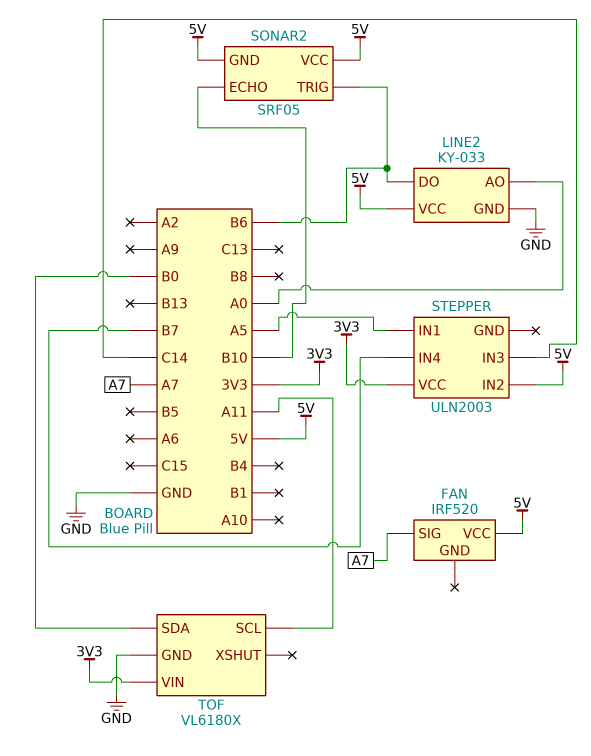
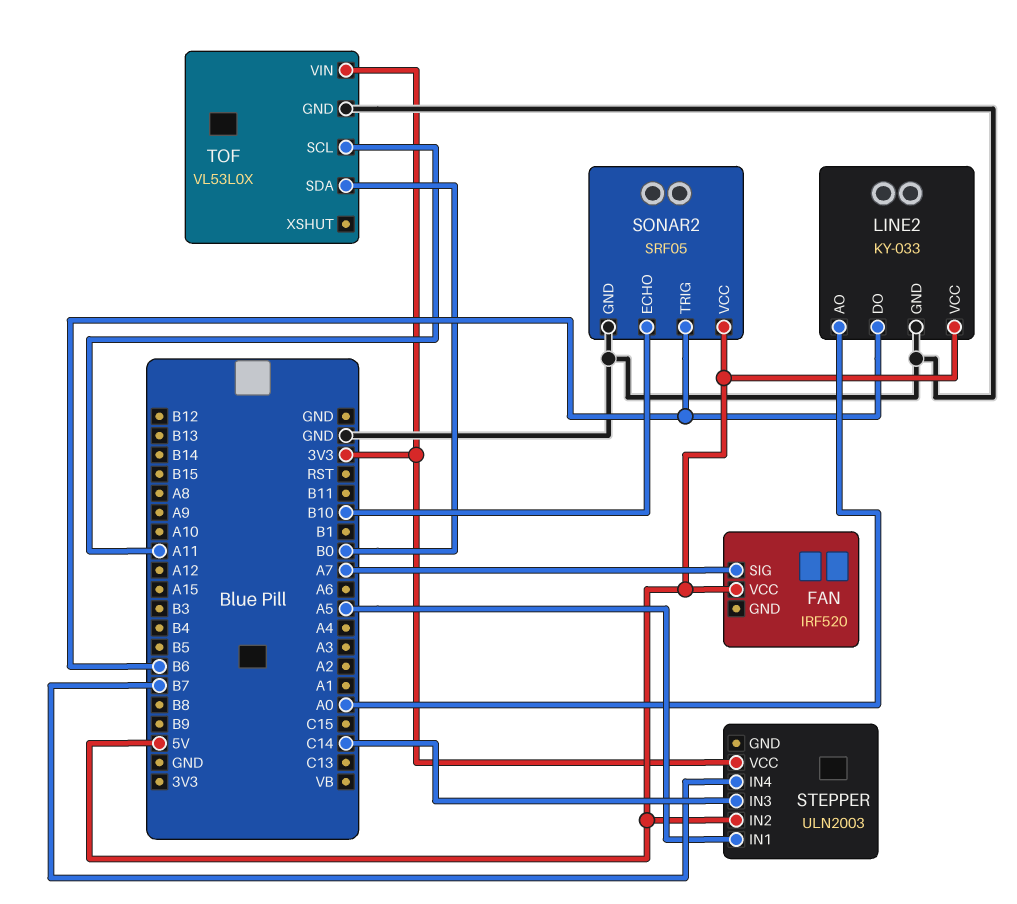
SONAR2 pin GND: 5V -> GND
TOF: VL6180X -> VL53L0X

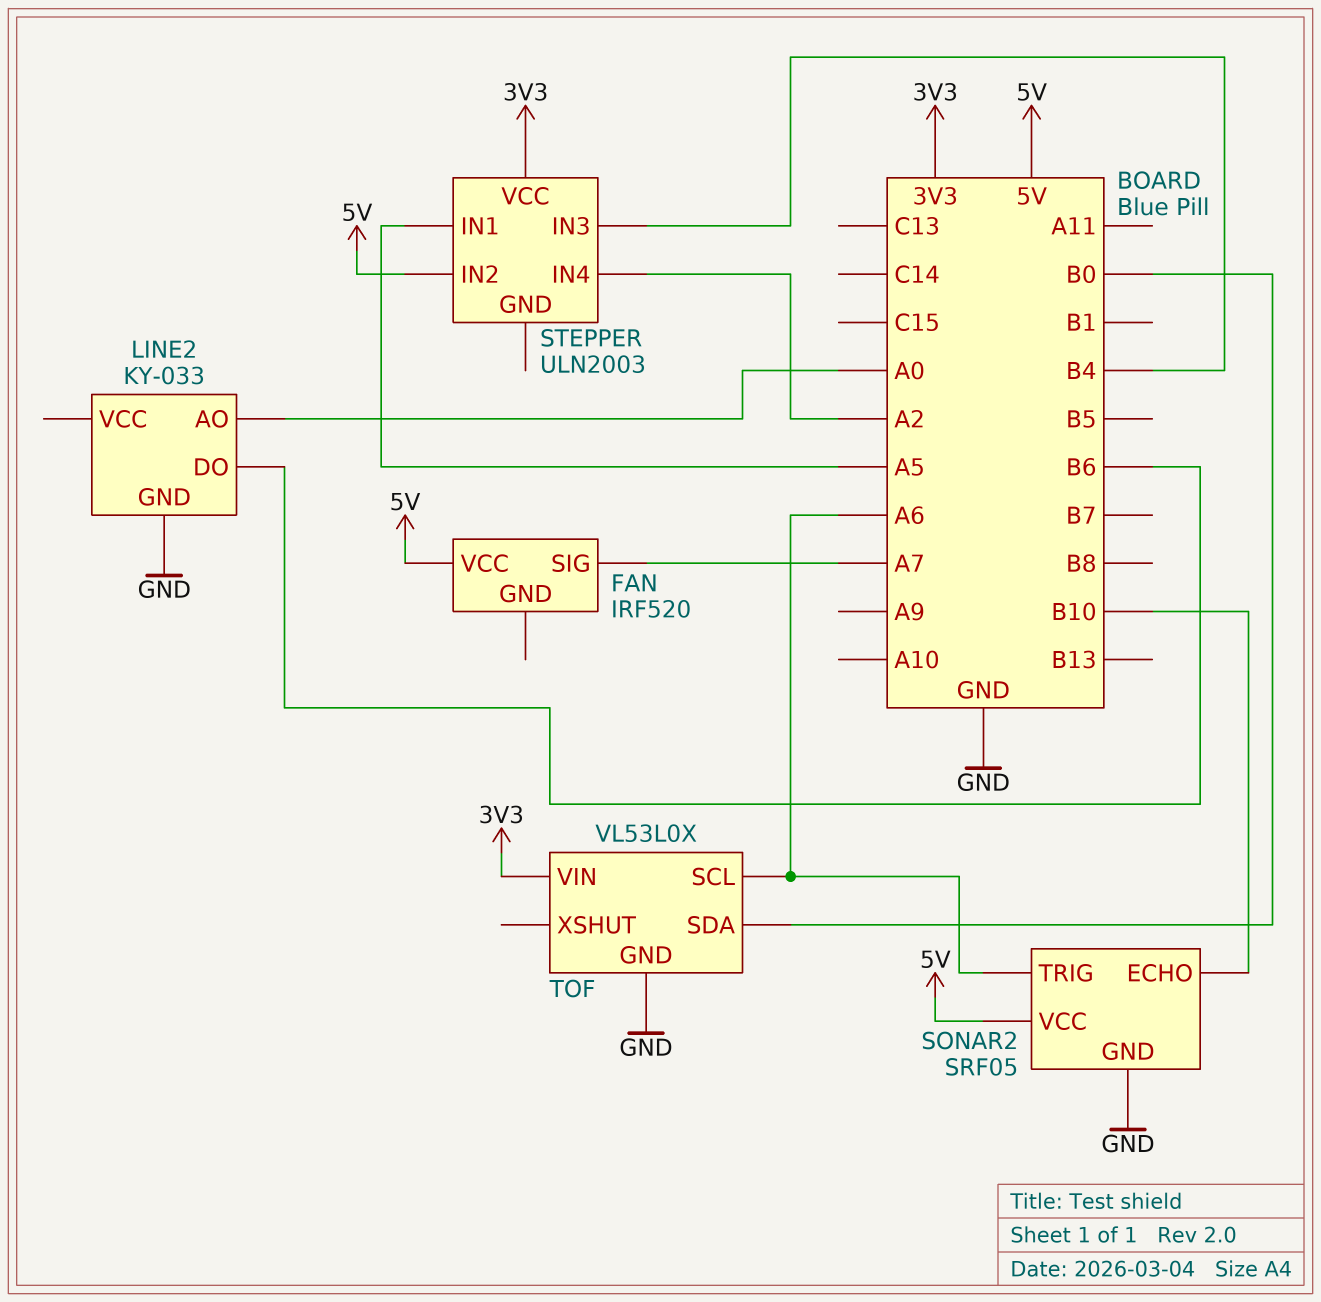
LINE2 pin VCC: 5V -> none
SONAR2 pin TRIG: B6 -> A6
STEPPER pin IN3: C14 -> B4
STEPPER pin IN4: B7 -> A2
TOF pin SCL: A11 -> A6

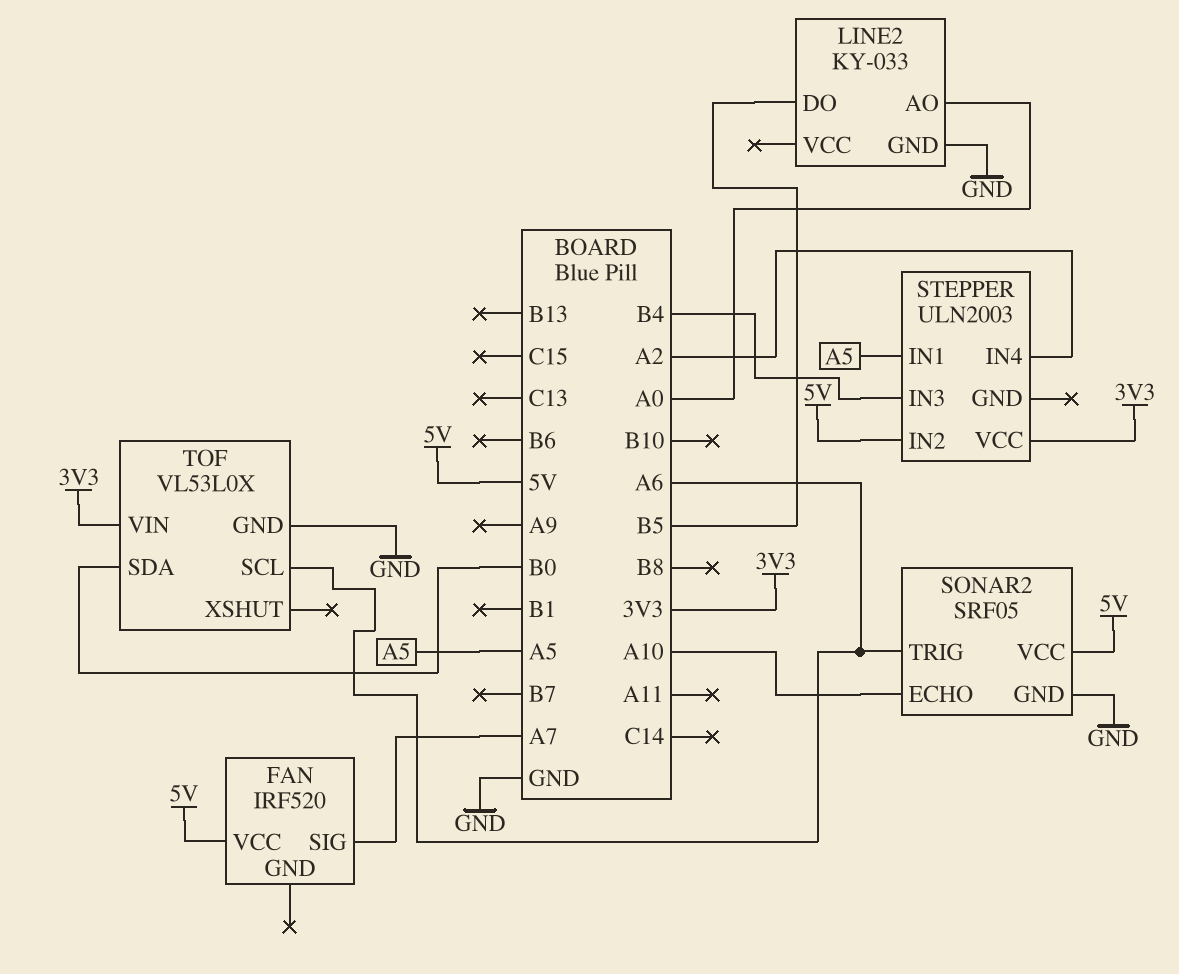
LINE2 pin DO: B6 -> B5
SONAR2 pin ECHO: B10 -> A10

